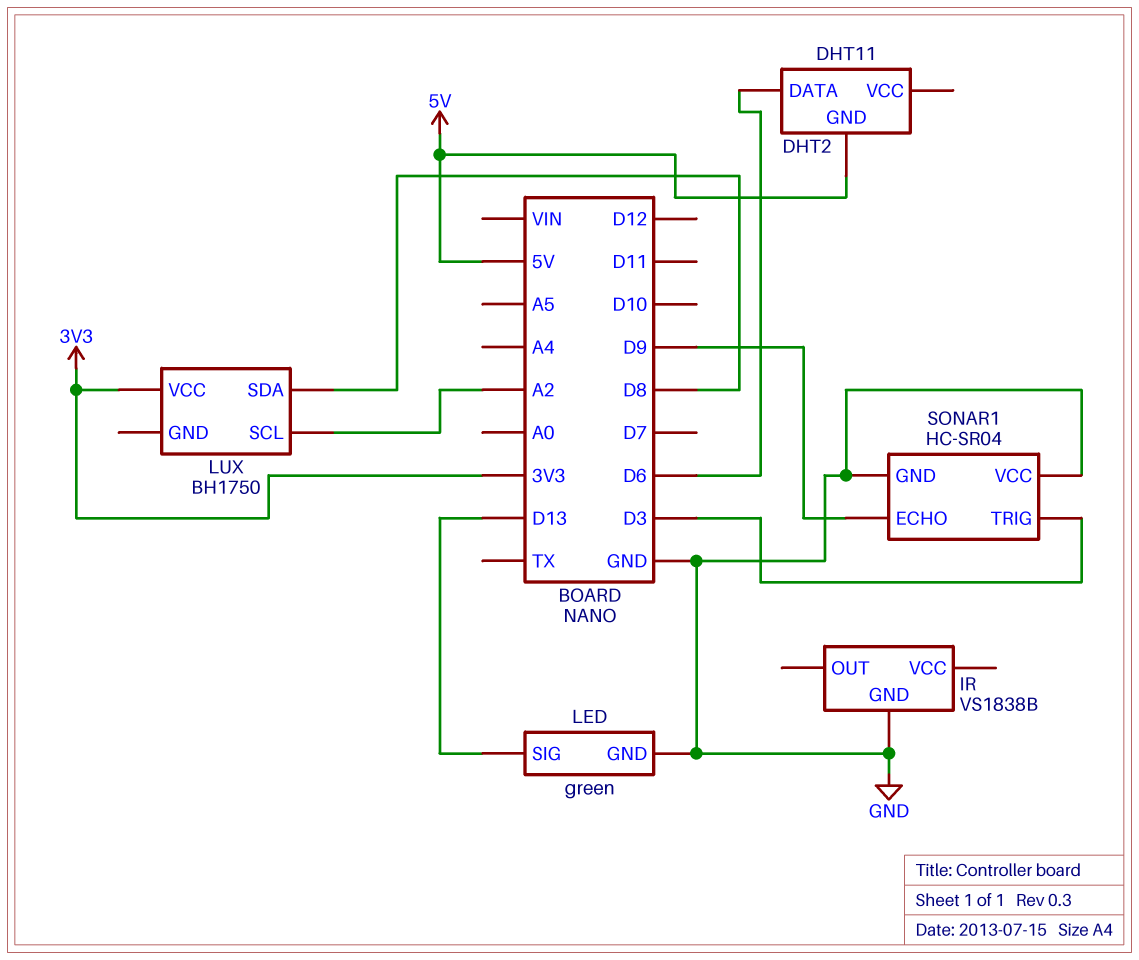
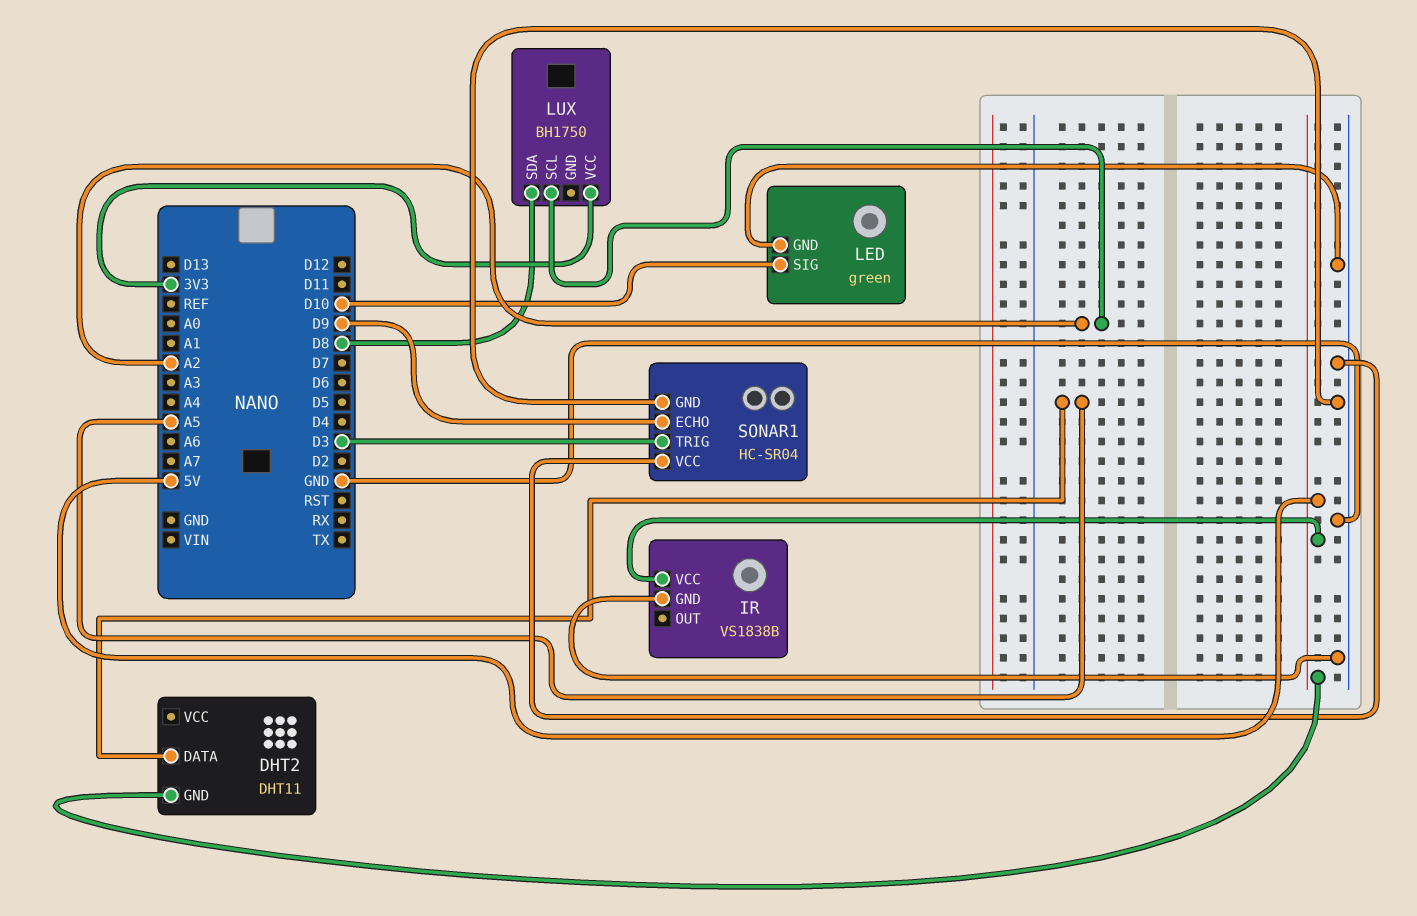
DHT2 pin DATA: D6 -> A5
IR pin VCC: none -> 5V
LED pin SIG: D13 -> D10

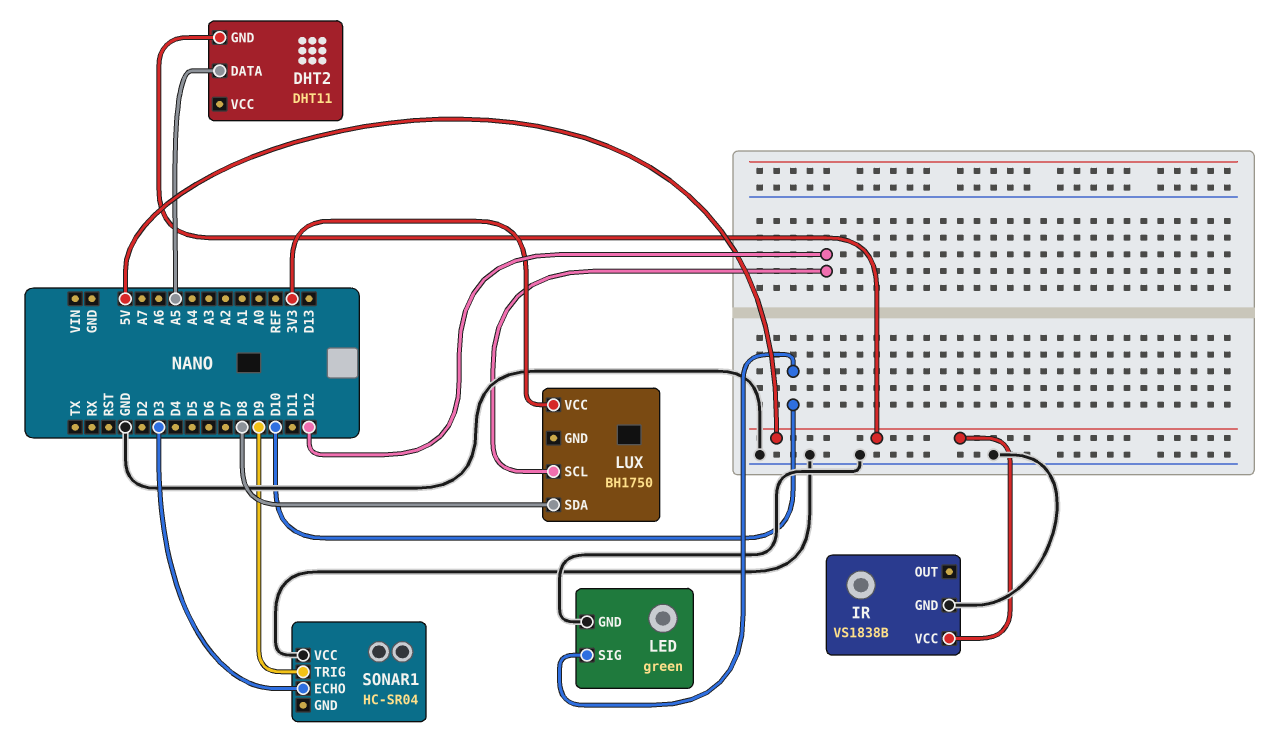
LUX pin SCL: A2 -> D12
SONAR1 pin ECHO: D9 -> D3
SONAR1 pin GND: GND -> none
SONAR1 pin TRIG: D3 -> D9

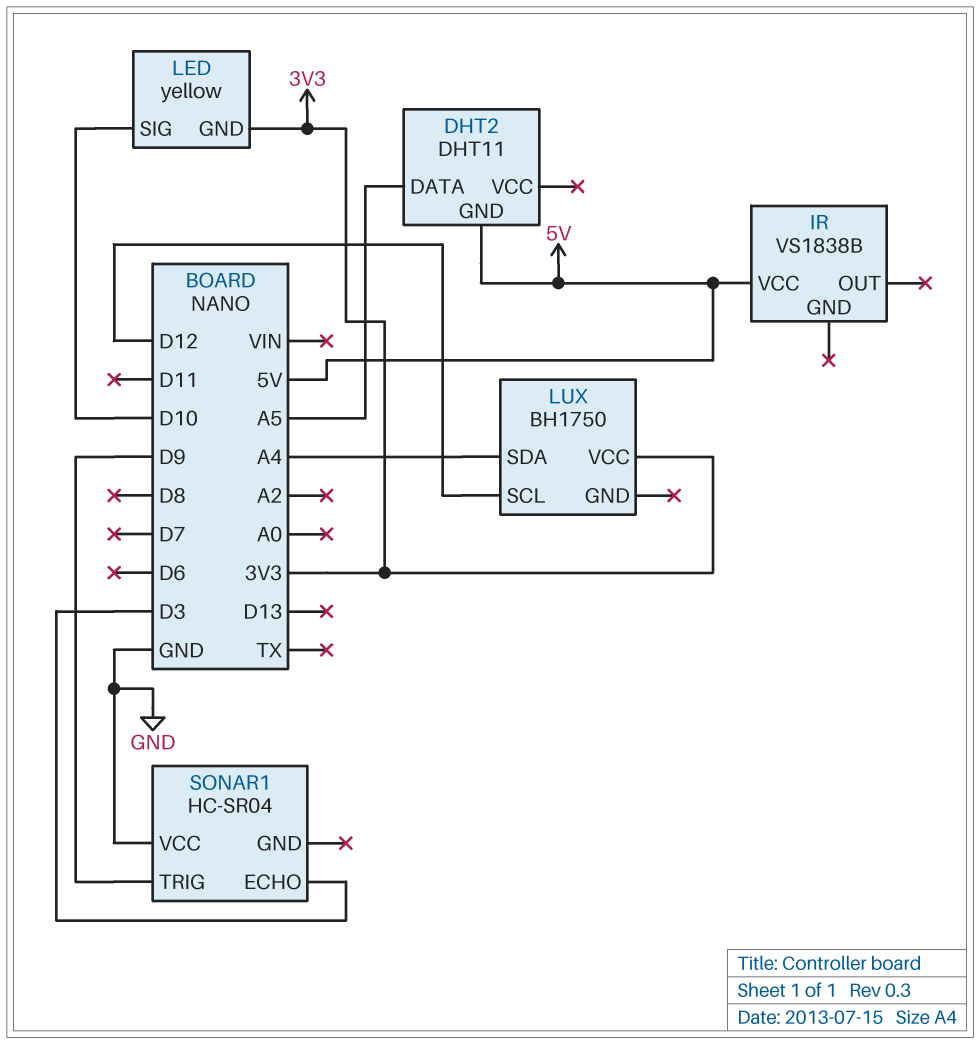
IR pin GND: GND -> none
LED: green -> yellow
LED pin GND: GND -> 3V3
LUX pin SDA: D8 -> A4

